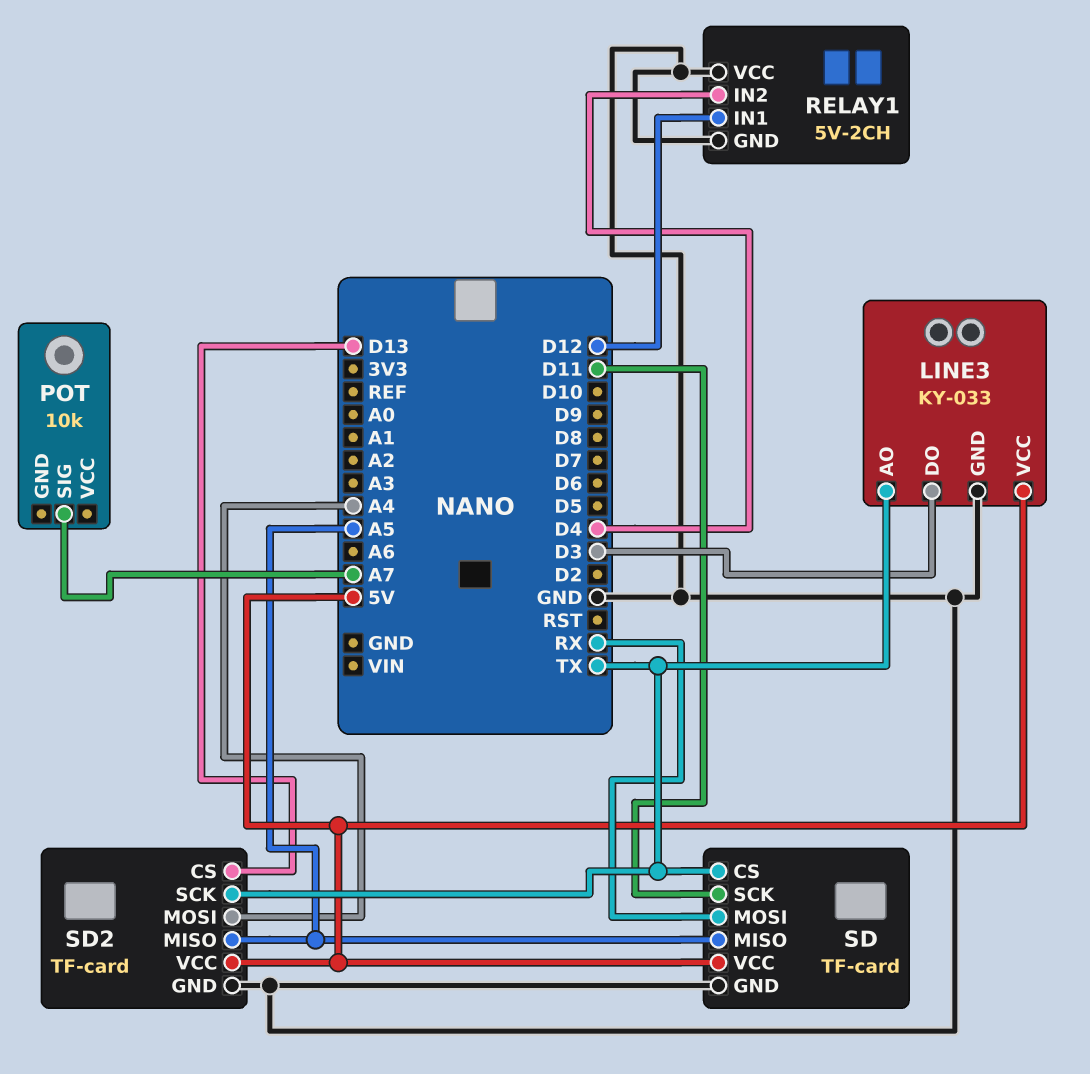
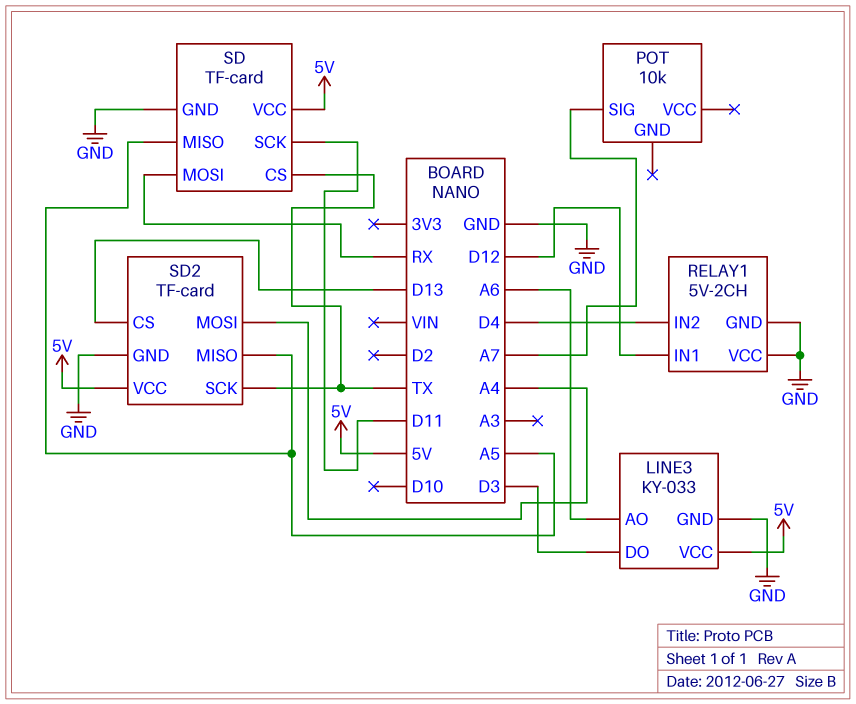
LINE3 pin AO: TX -> A6

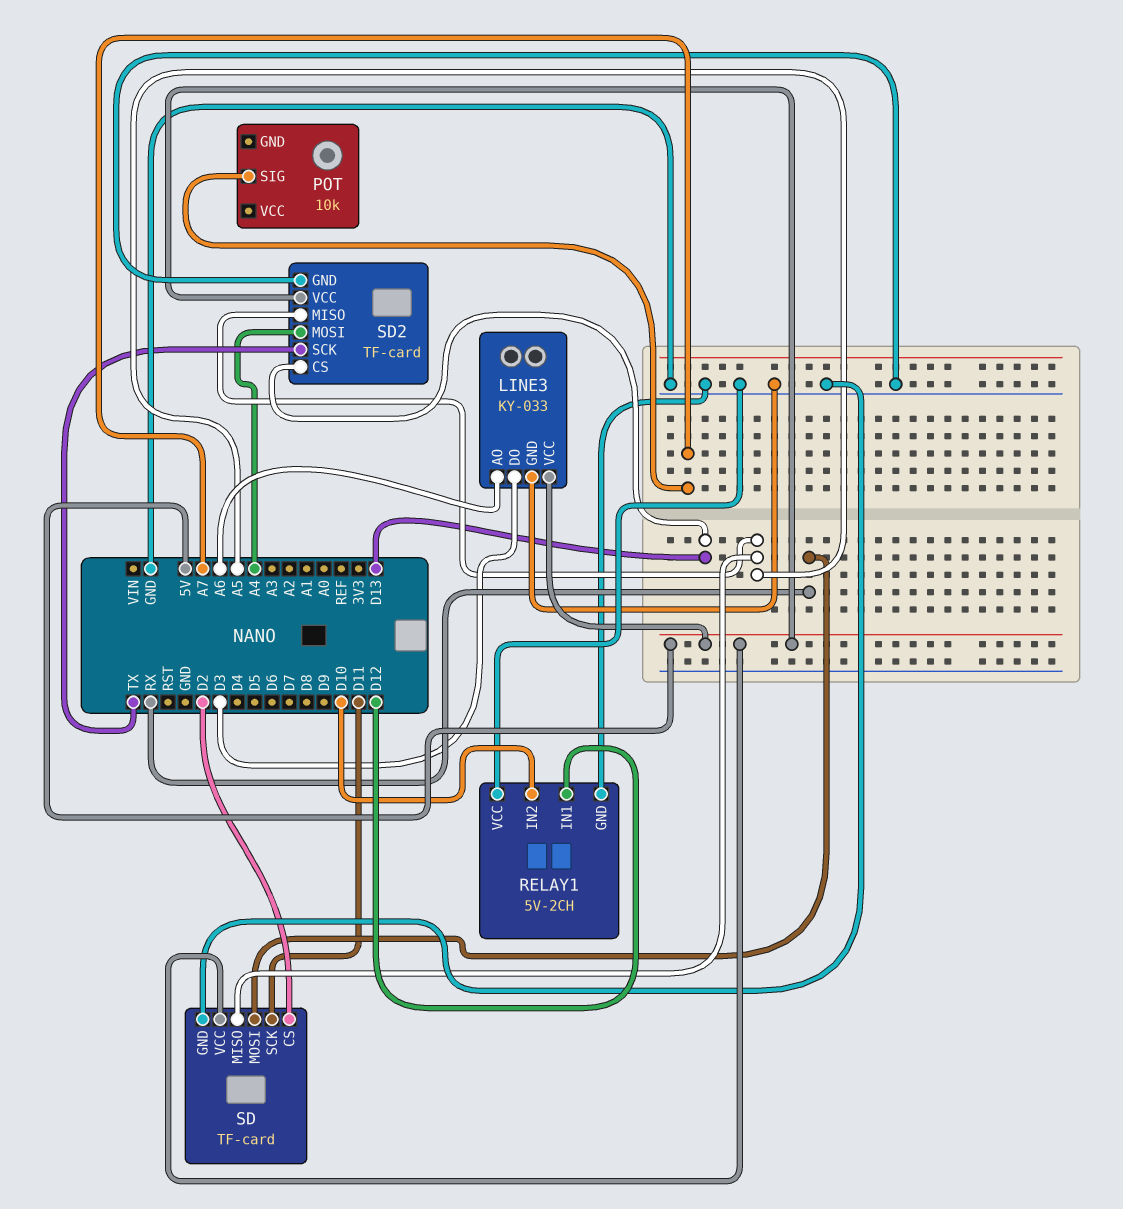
RELAY1 pin IN2: D4 -> D10
SD pin CS: TX -> D2

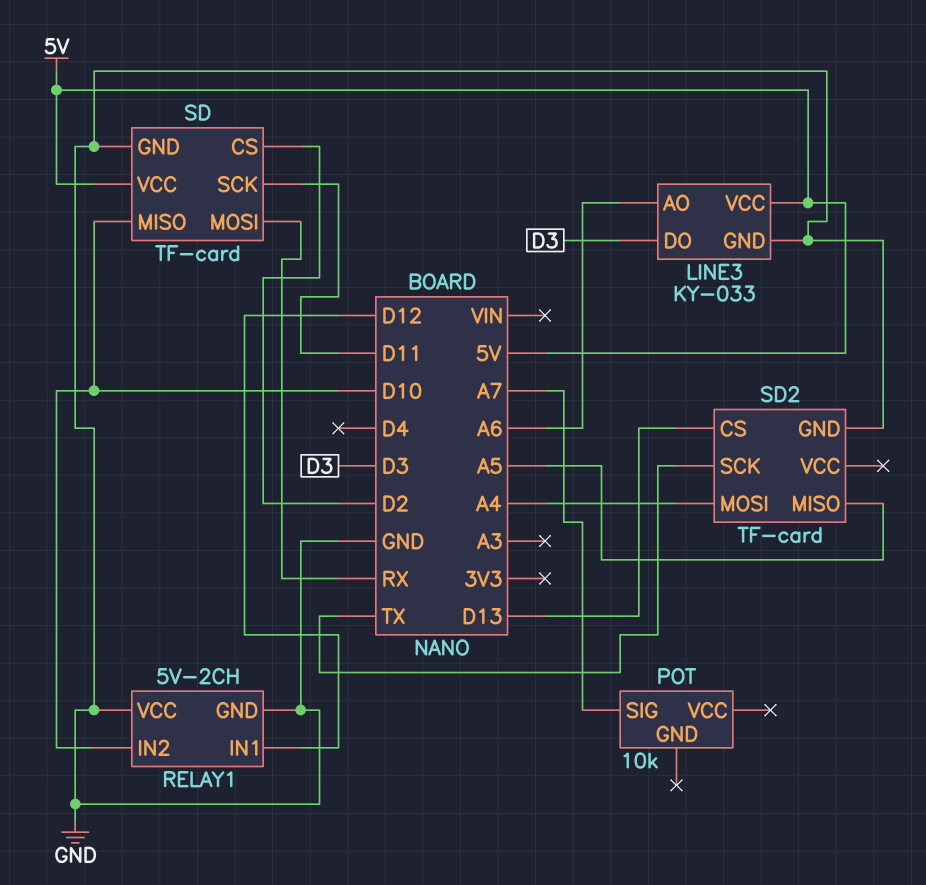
SD pin MISO: A5 -> D10
SD2 pin VCC: 5V -> none

